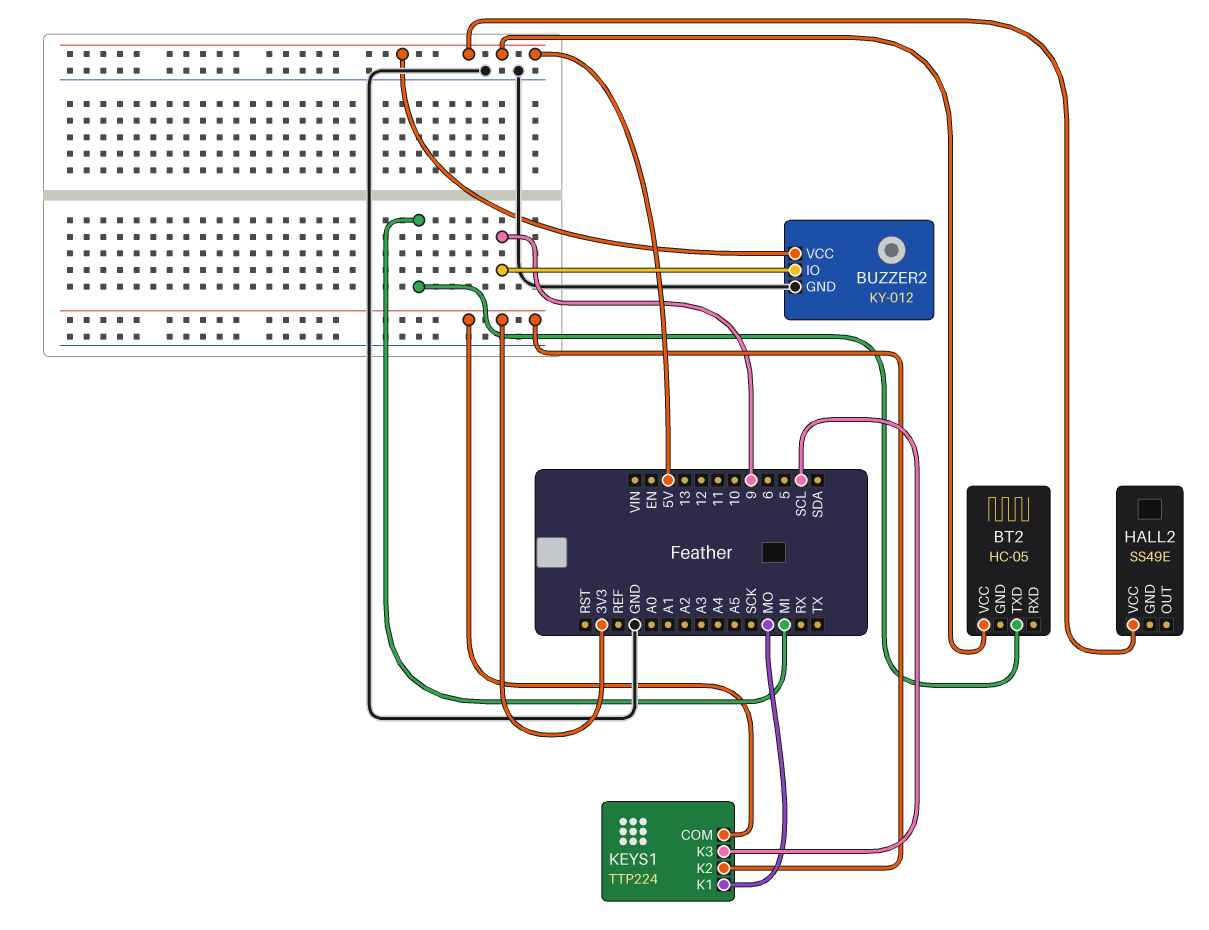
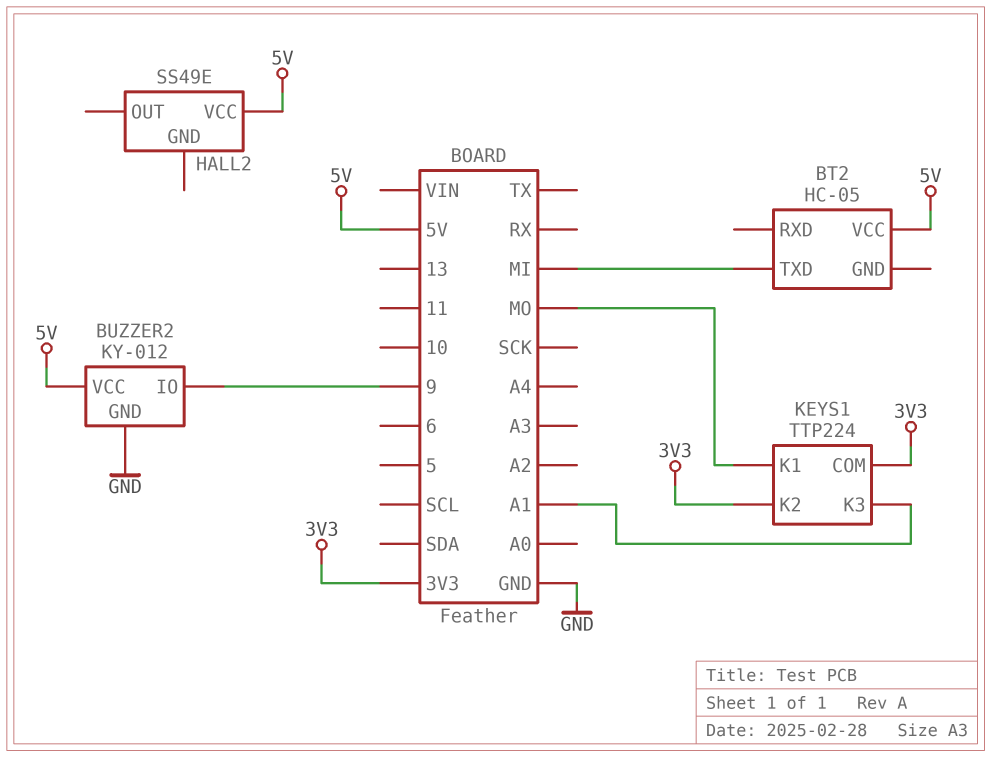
KEYS1 pin K3: SCL -> A1

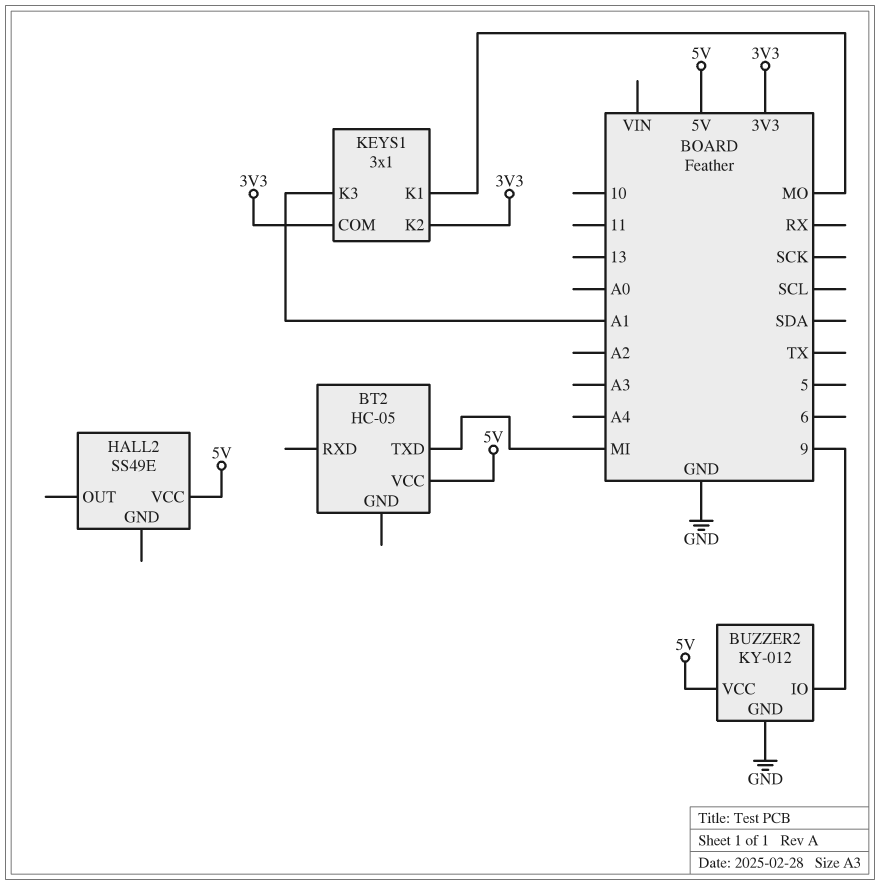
KEYS1: TTP224 -> 3x1

